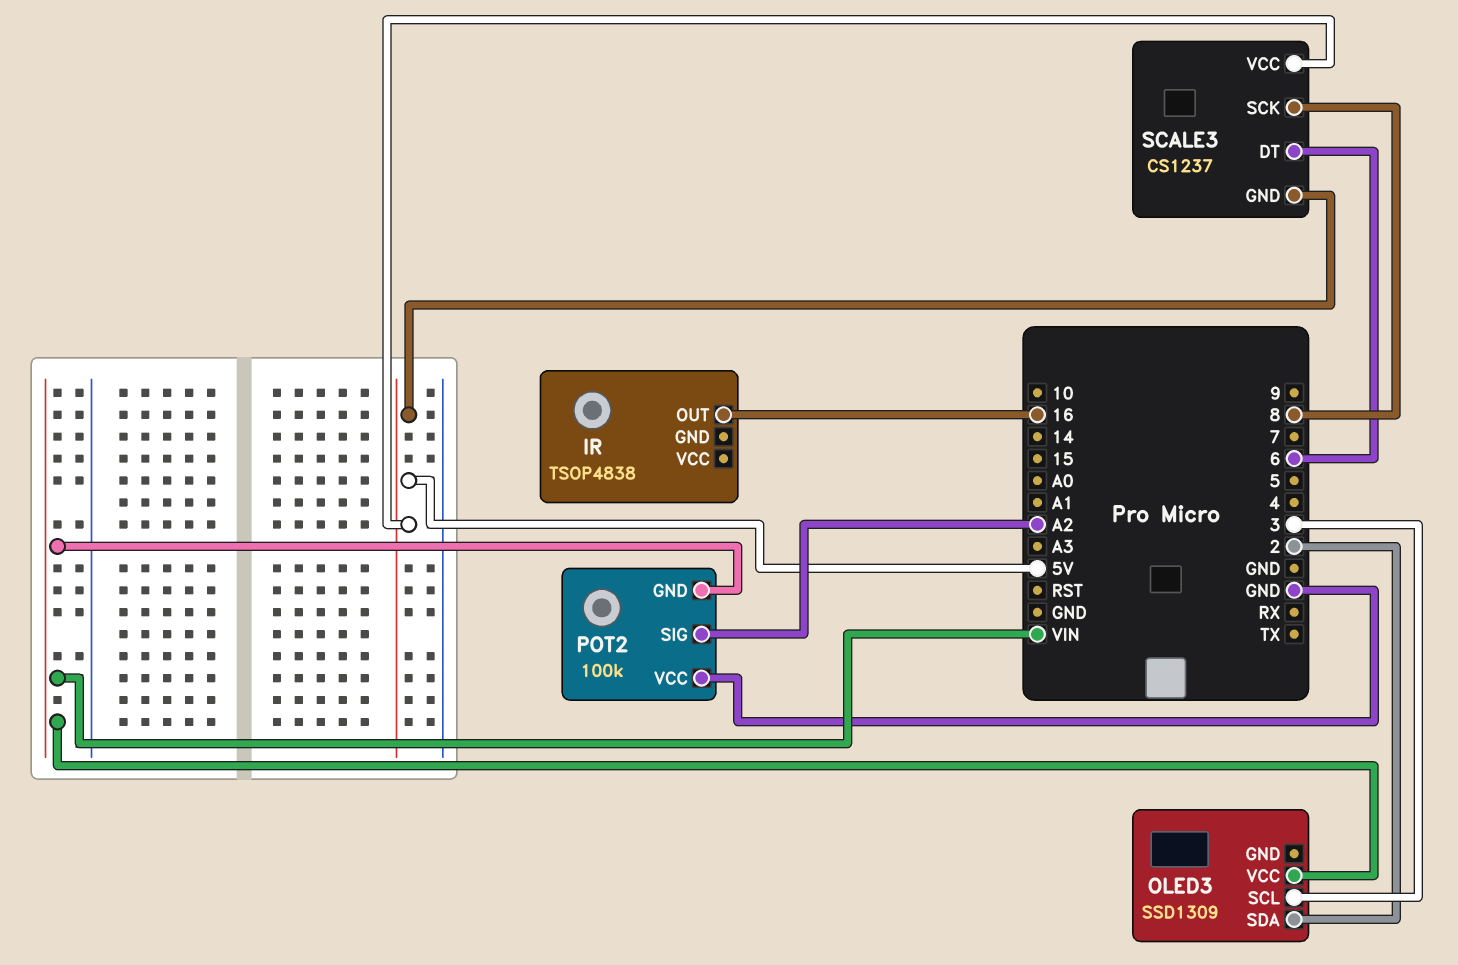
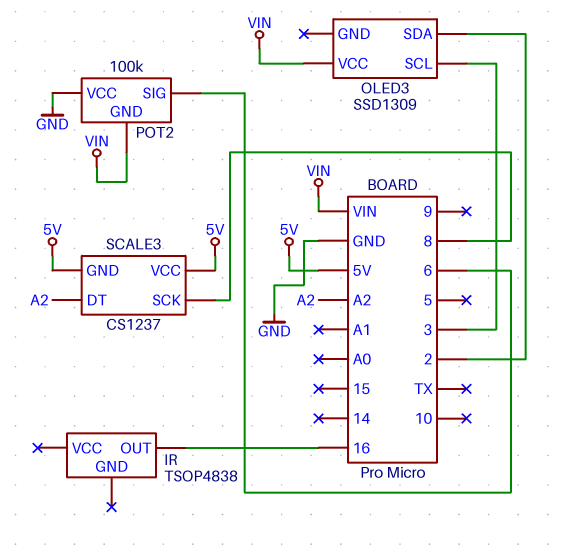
POT2 pin SIG: A2 -> 6
SCALE3 pin DT: 6 -> A2

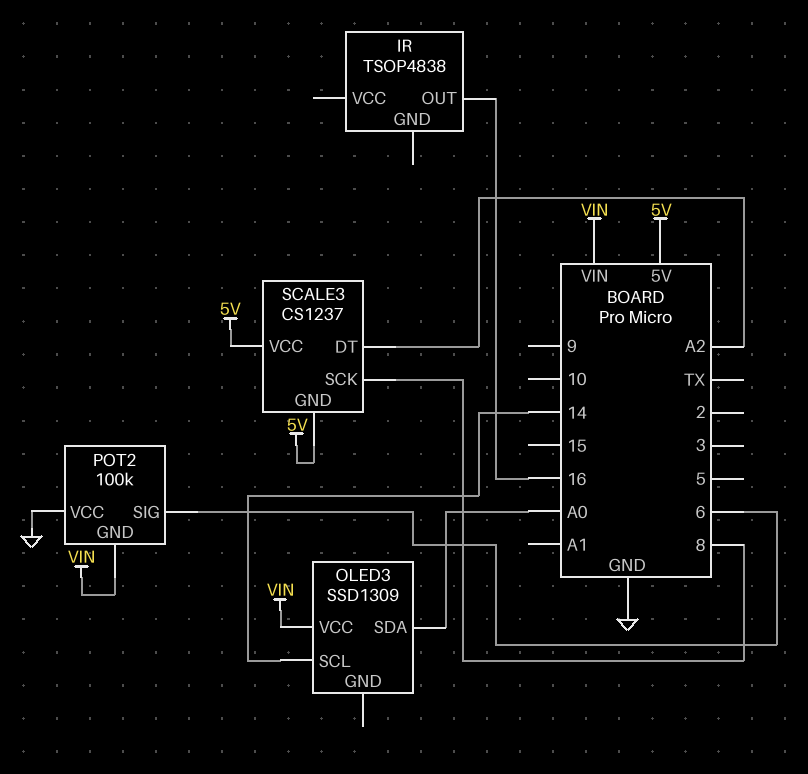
OLED3 pin SCL: 3 -> 14
OLED3 pin SDA: 2 -> A0

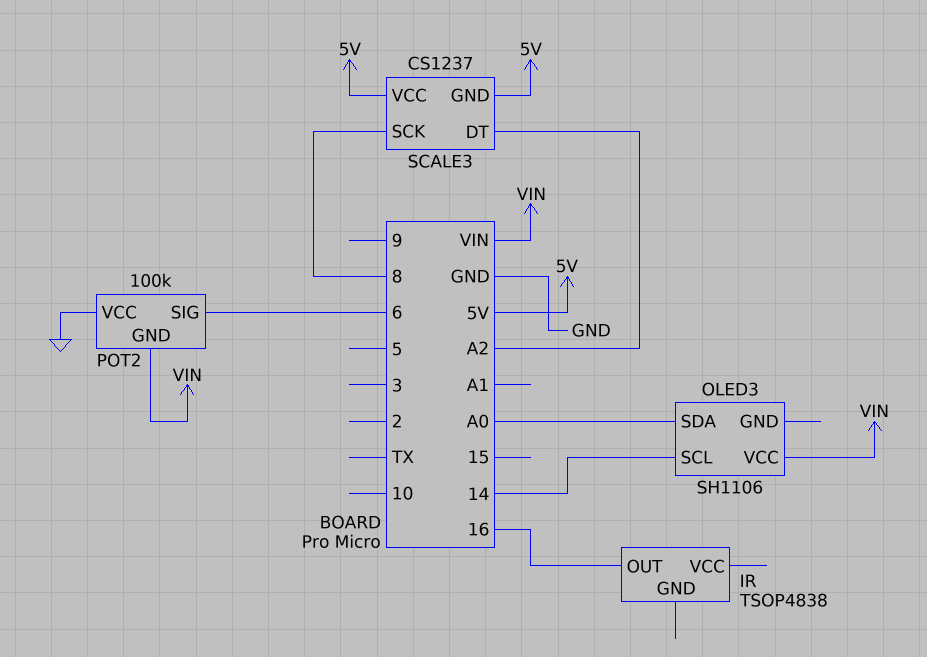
OLED3: SSD1309 -> SH1106

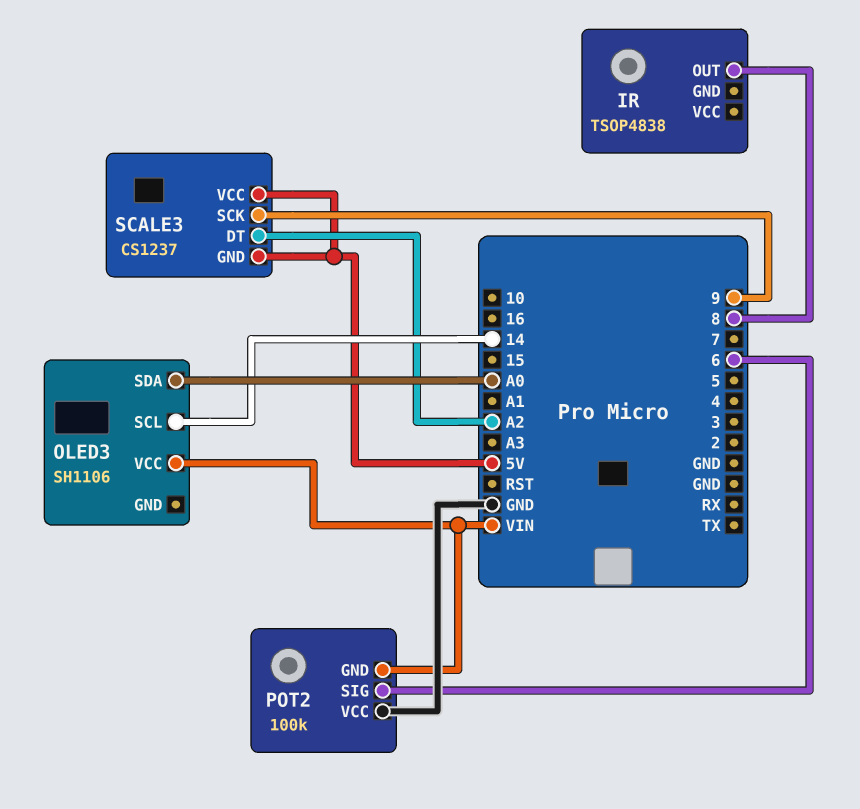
IR pin OUT: 16 -> 8
SCALE3 pin SCK: 8 -> 9

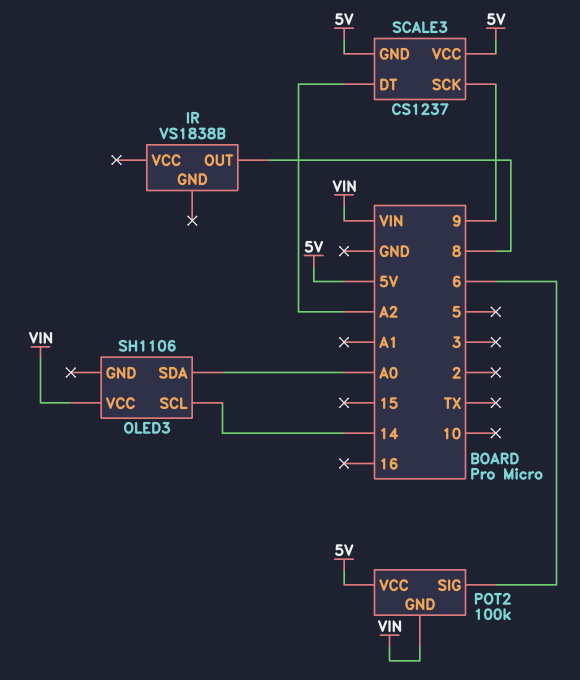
IR: TSOP4838 -> VS1838B
POT2 pin VCC: GND -> 5V

